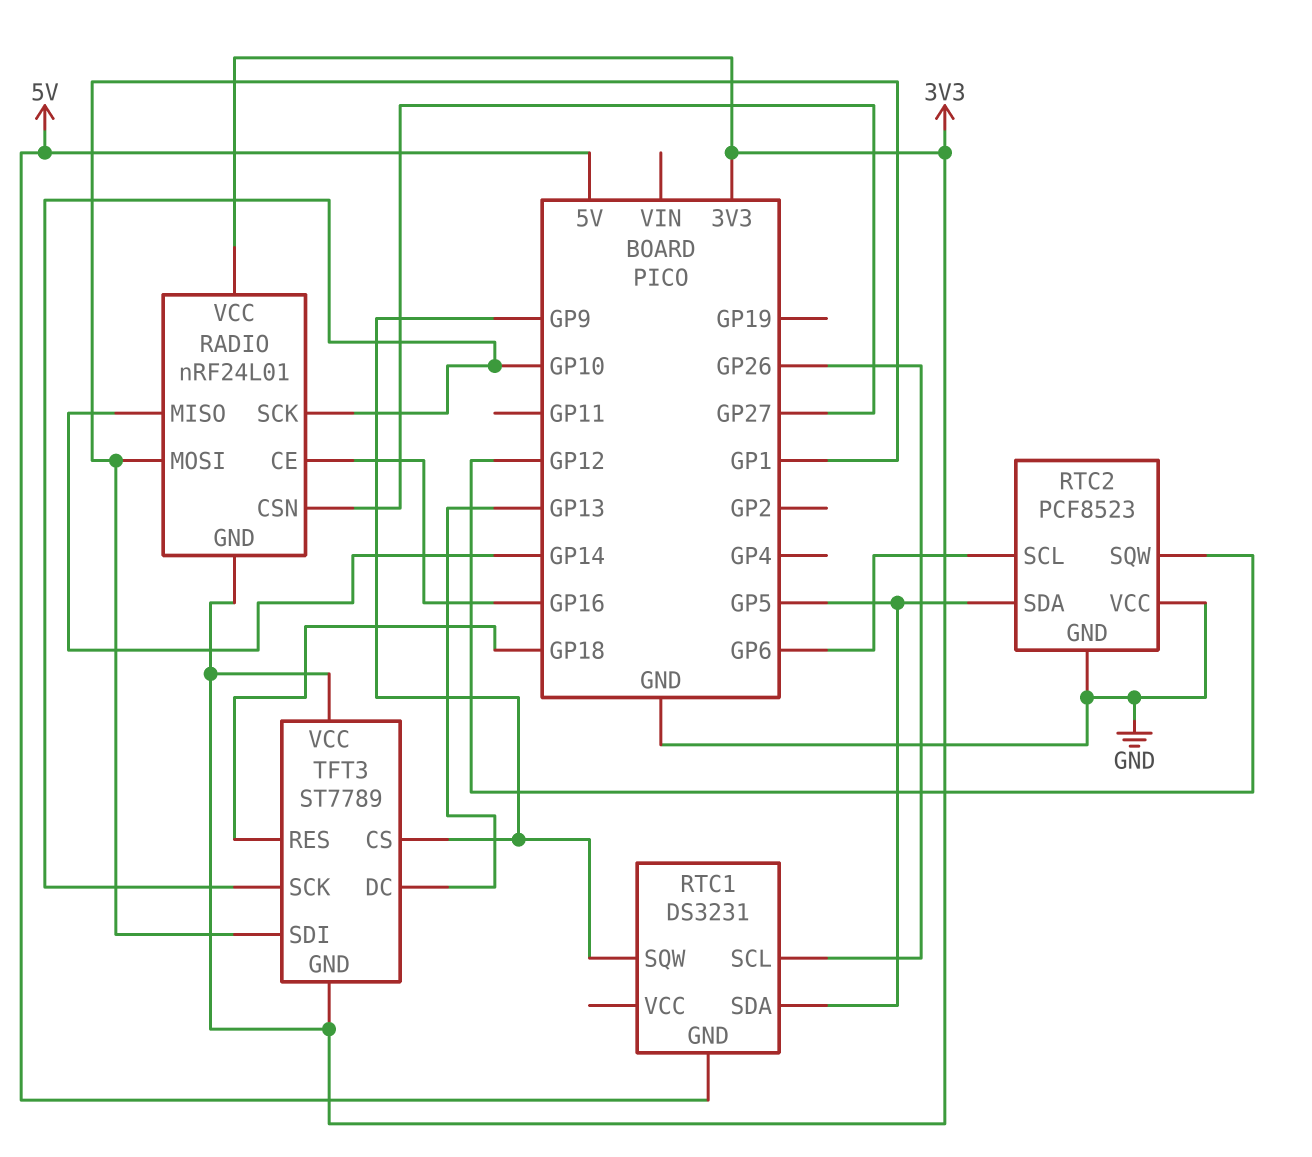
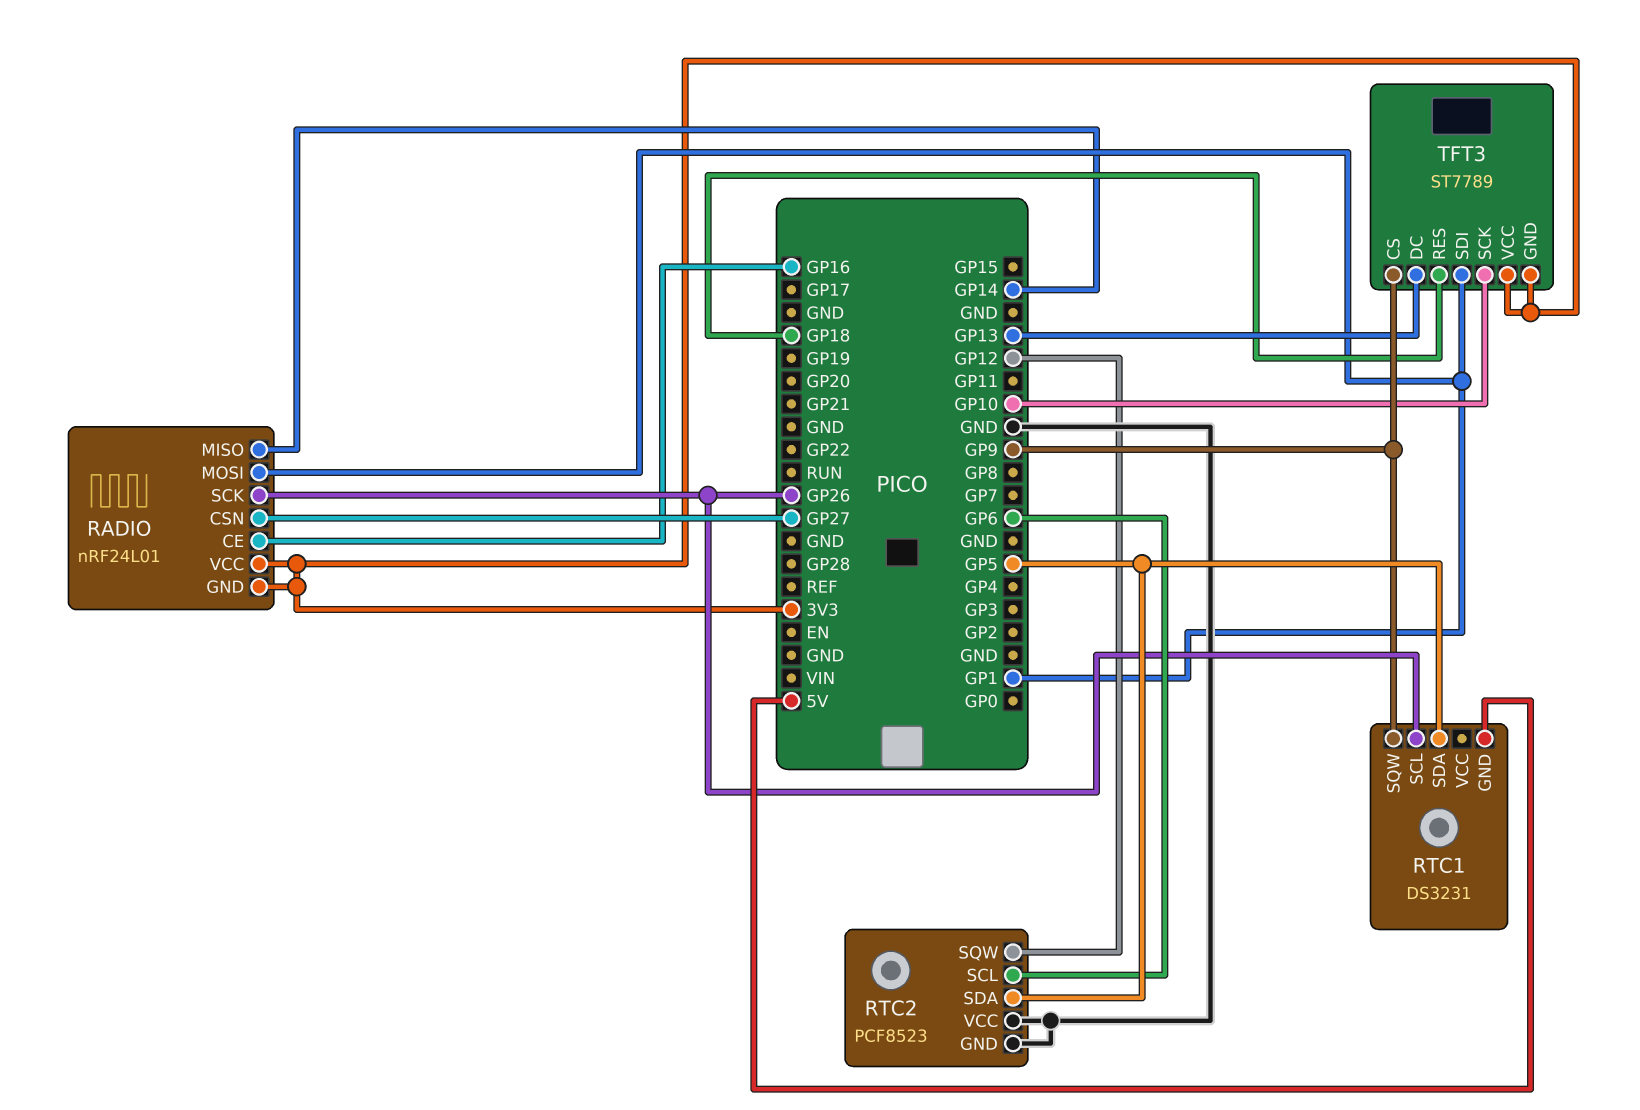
RADIO pin SCK: GP10 -> GP26

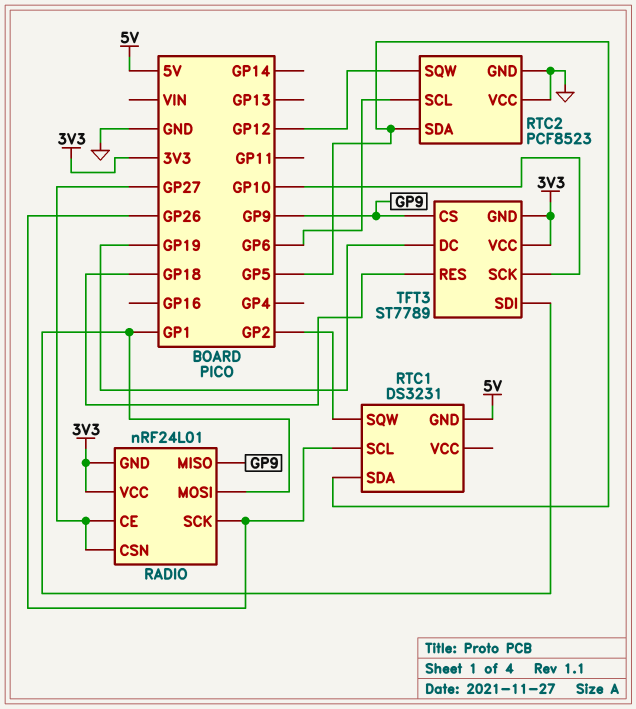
RADIO pin CE: GP16 -> GP27
RADIO pin MISO: GP14 -> GP9
RTC1 pin SQW: GP9 -> GP2
TFT3 pin DC: GP13 -> GP19

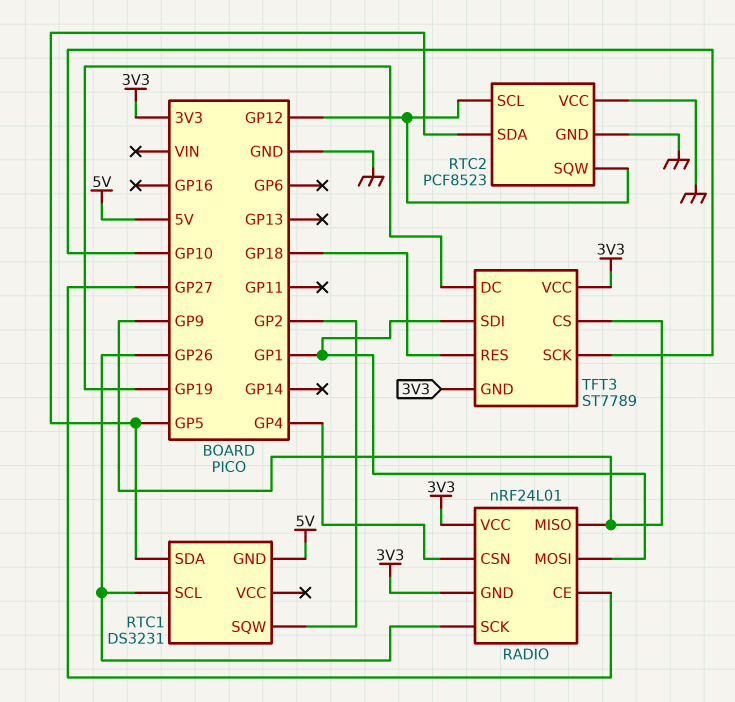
RADIO pin CSN: GP27 -> GP4
RTC2 pin SCL: GP6 -> GP12

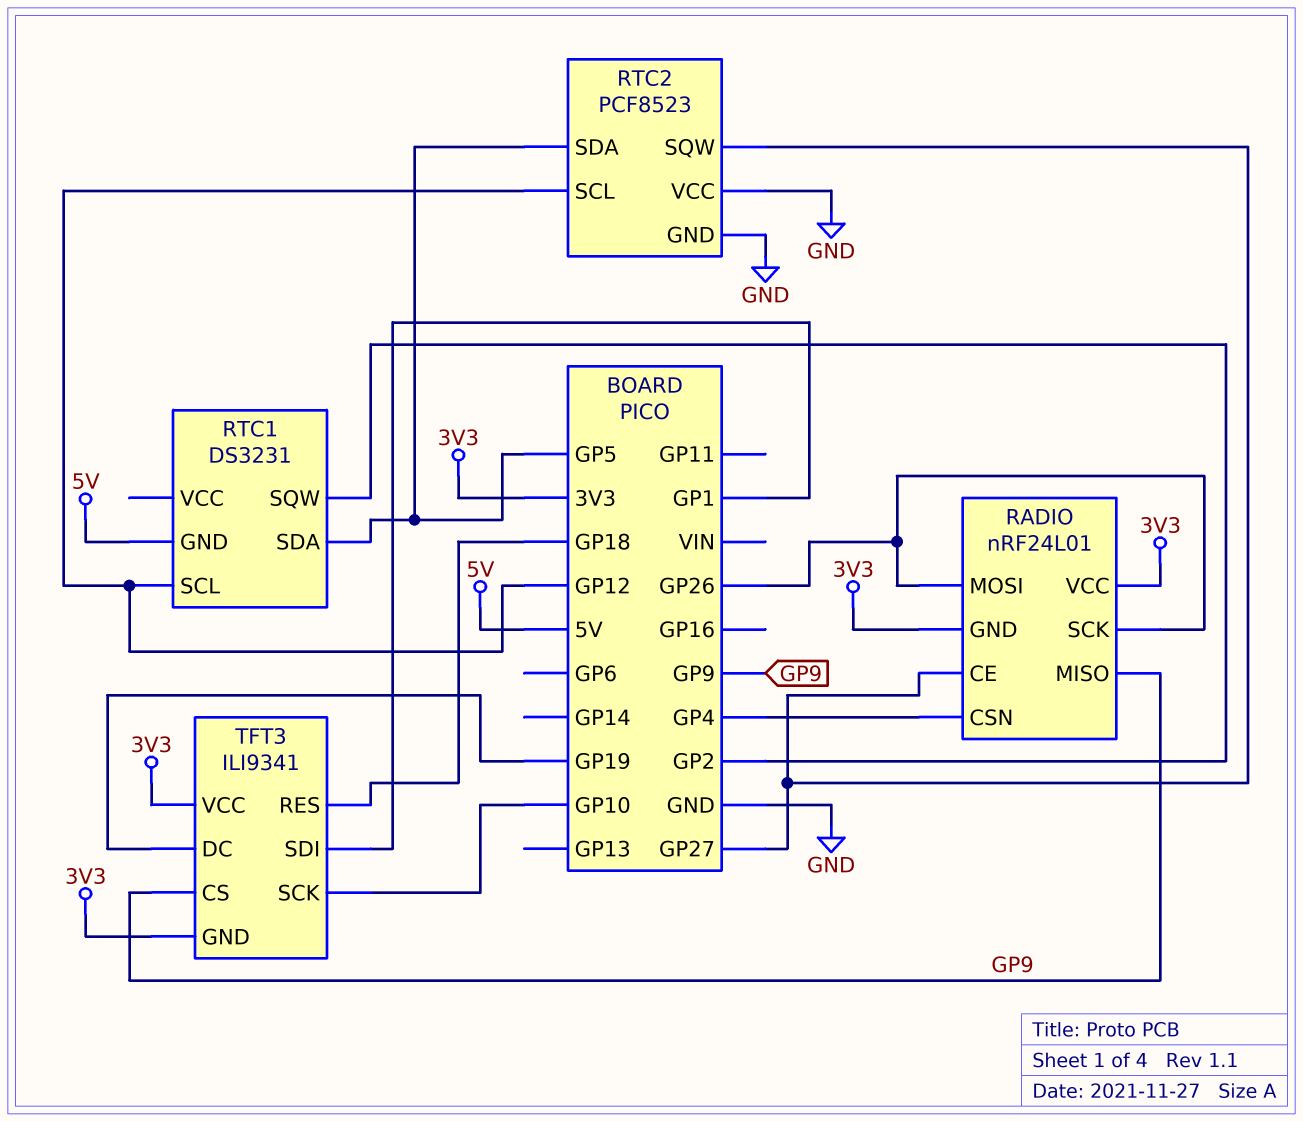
RADIO pin MOSI: GP1 -> GP26
RTC1 pin SCL: GP26 -> GP12
RTC2 pin SQW: GP12 -> GP27
TFT3: ST7789 -> ILI9341

